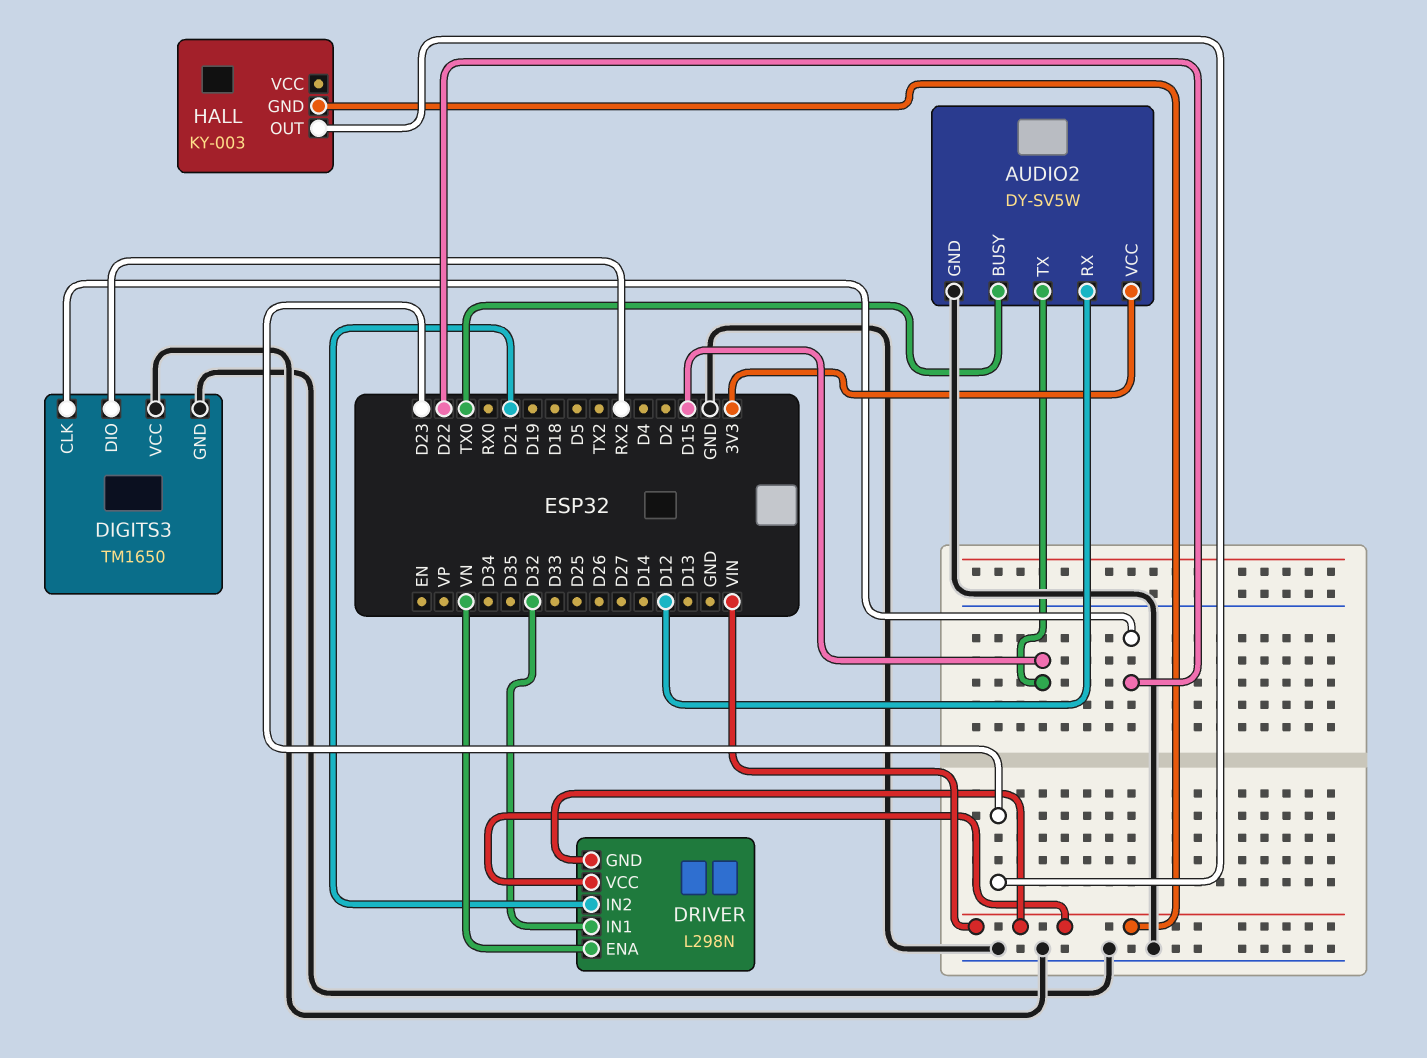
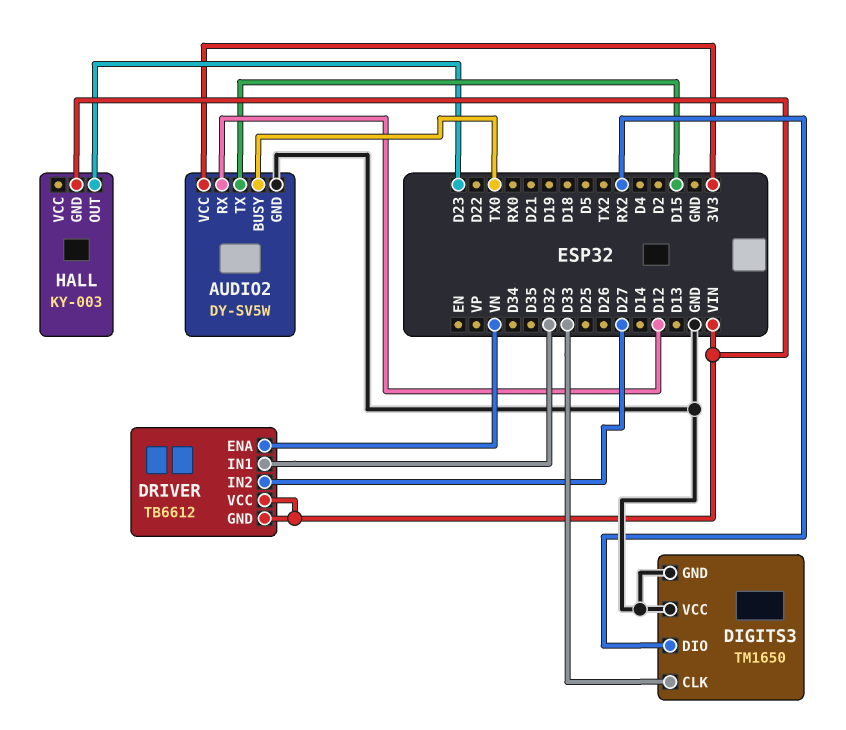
DIGITS3 pin CLK: D22 -> D33
DRIVER: L298N -> TB6612
DRIVER pin IN2: D21 -> D27

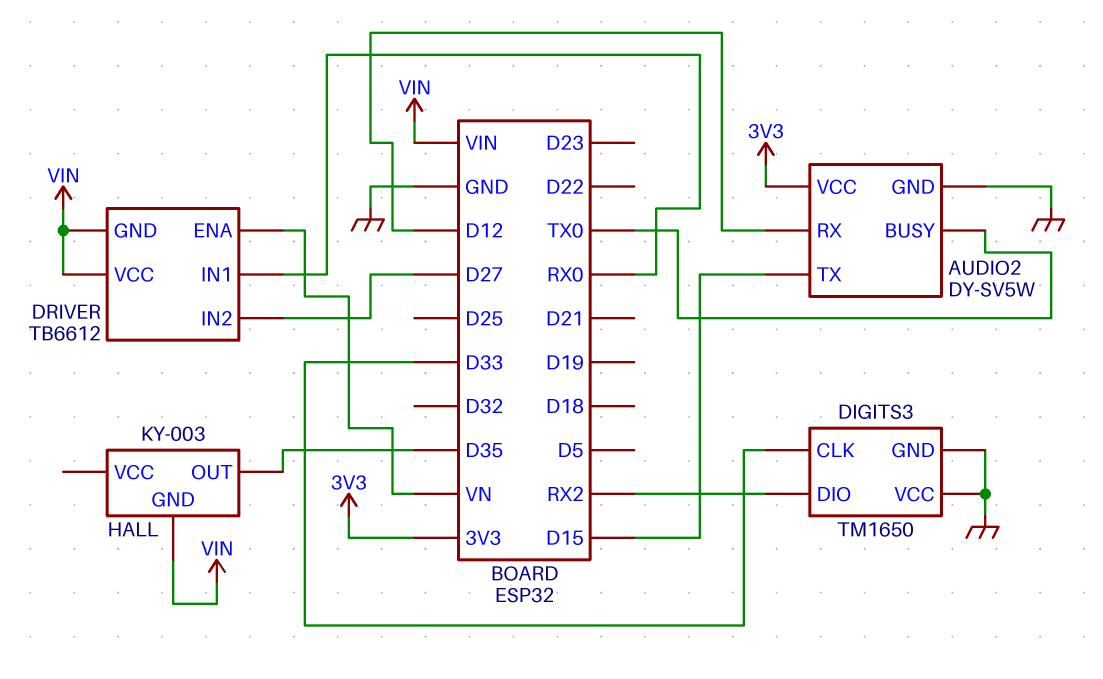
DRIVER pin IN1: D32 -> RX0
HALL pin OUT: D23 -> D35

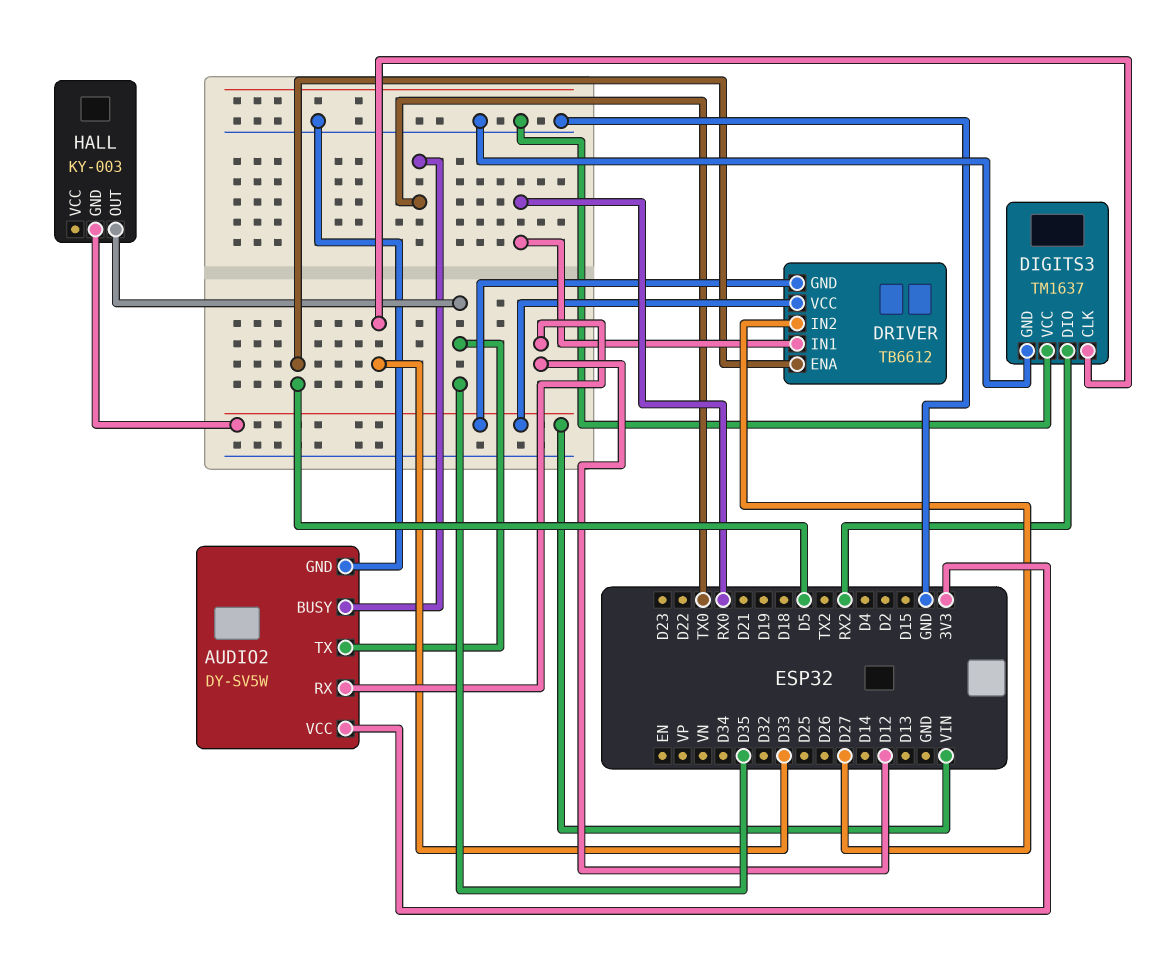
AUDIO2 pin TX: D15 -> D35
DIGITS3: TM1650 -> TM1637
DRIVER pin ENA: VN -> D5

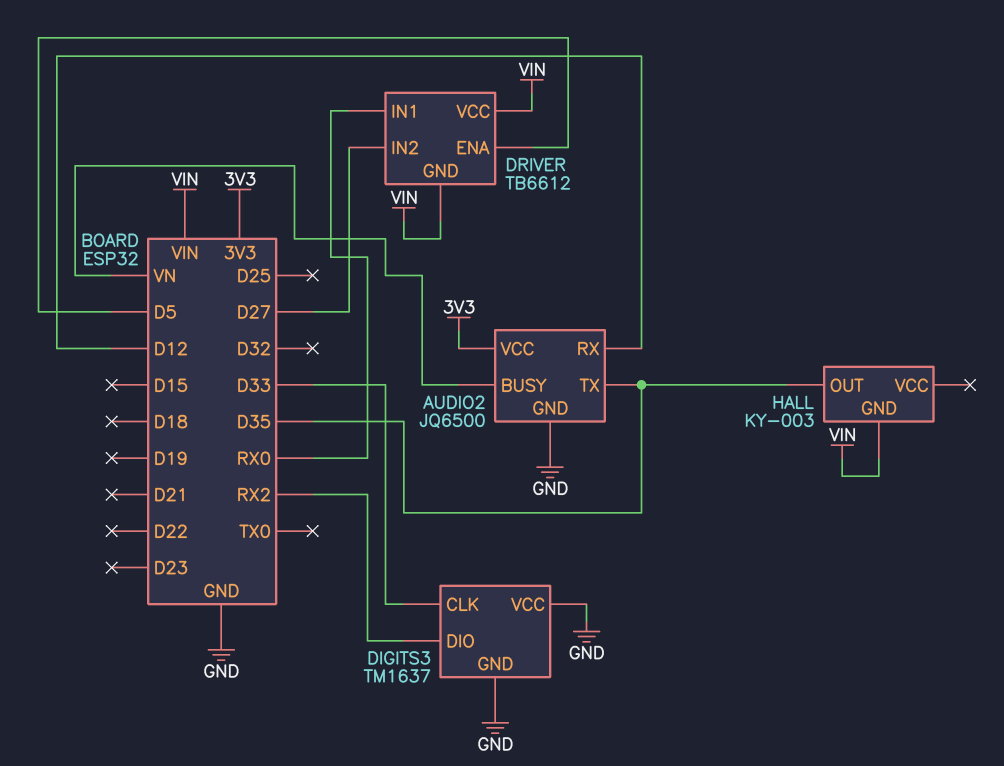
AUDIO2: DY-SV5W -> JQ6500
AUDIO2 pin BUSY: TX0 -> VN

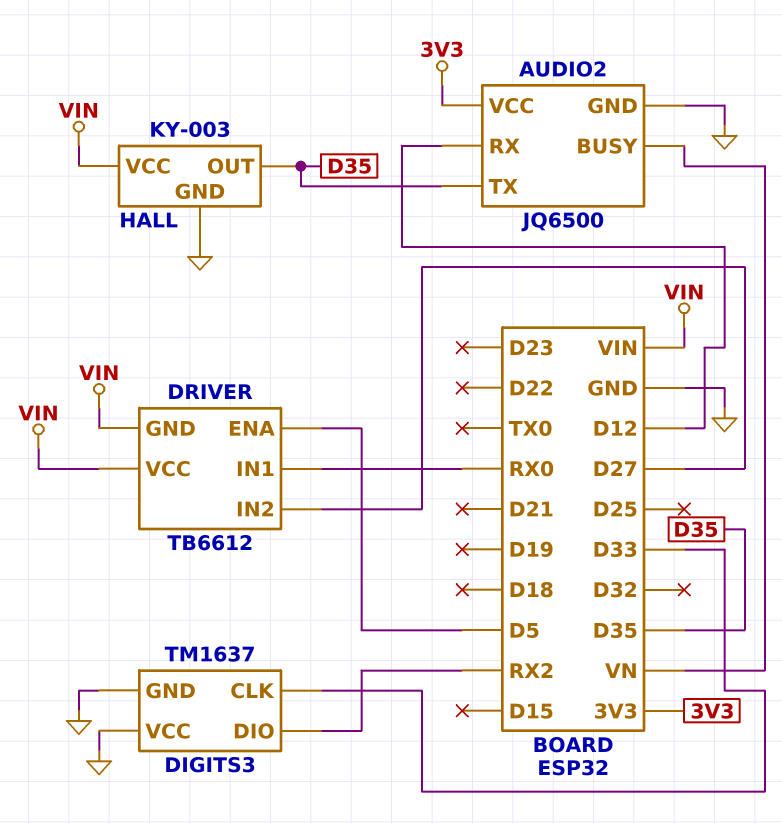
HALL pin GND: VIN -> GND
HALL pin VCC: none -> VIN

